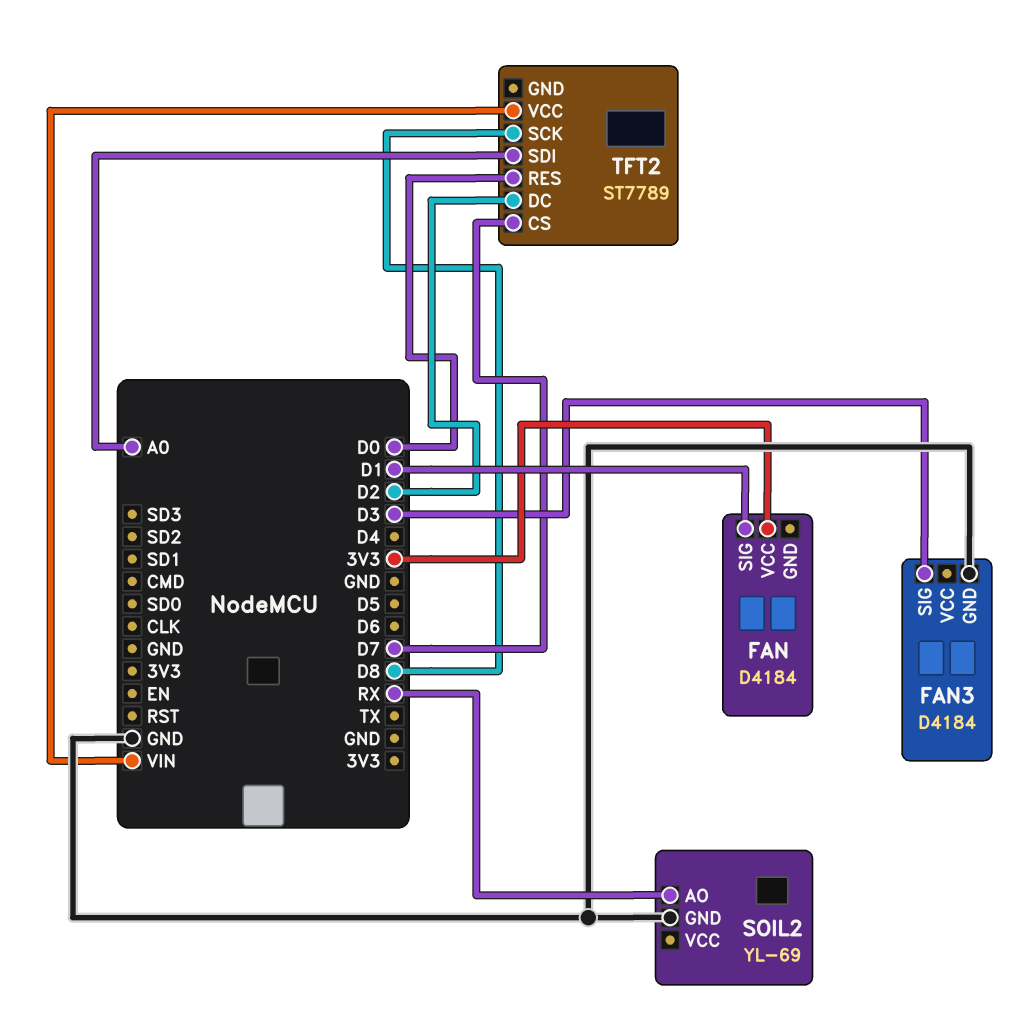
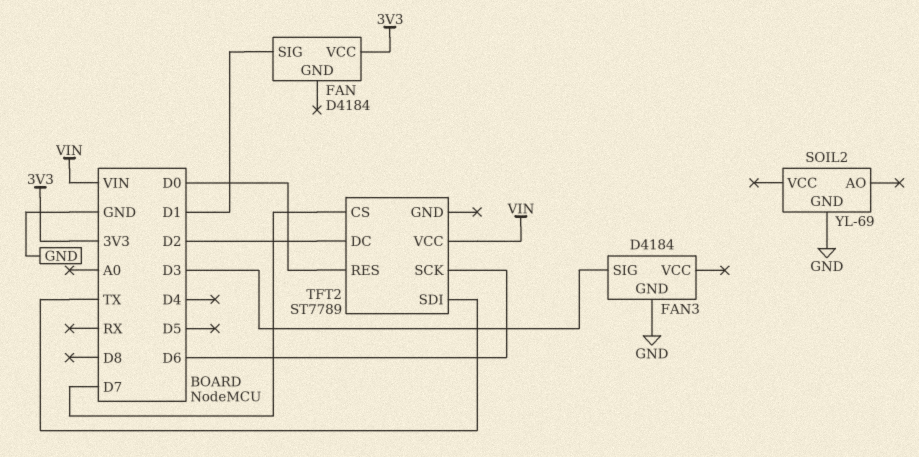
SOIL2 pin AO: RX -> none
TFT2 pin SCK: D8 -> D6
TFT2 pin SDI: A0 -> TX

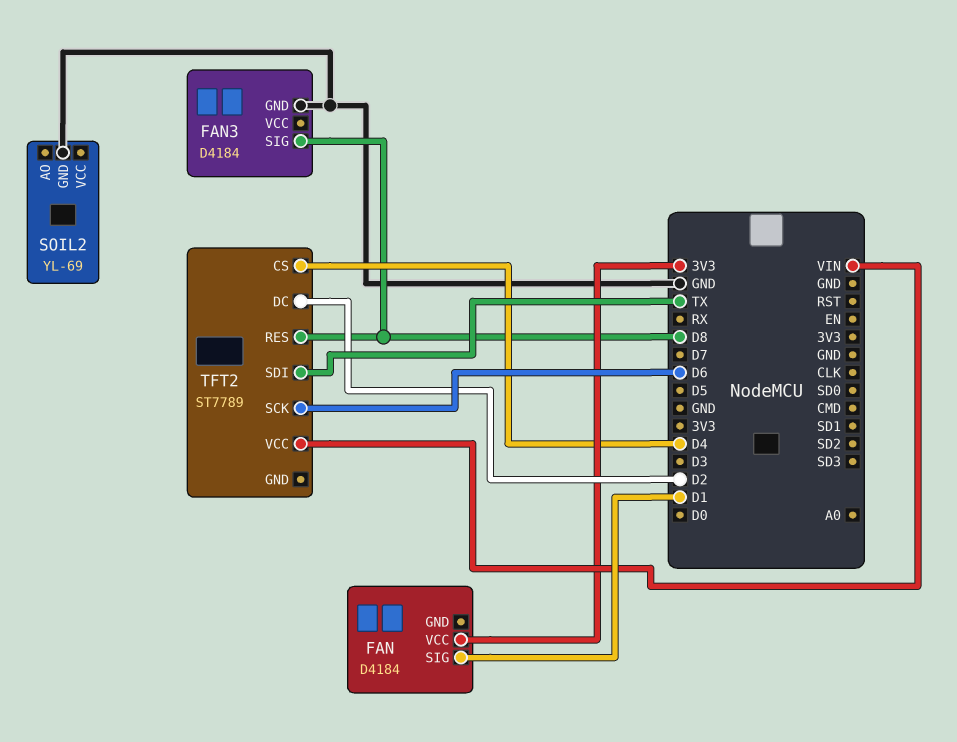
FAN3 pin SIG: D3 -> D8
TFT2 pin CS: D7 -> D4
TFT2 pin RES: D0 -> D8

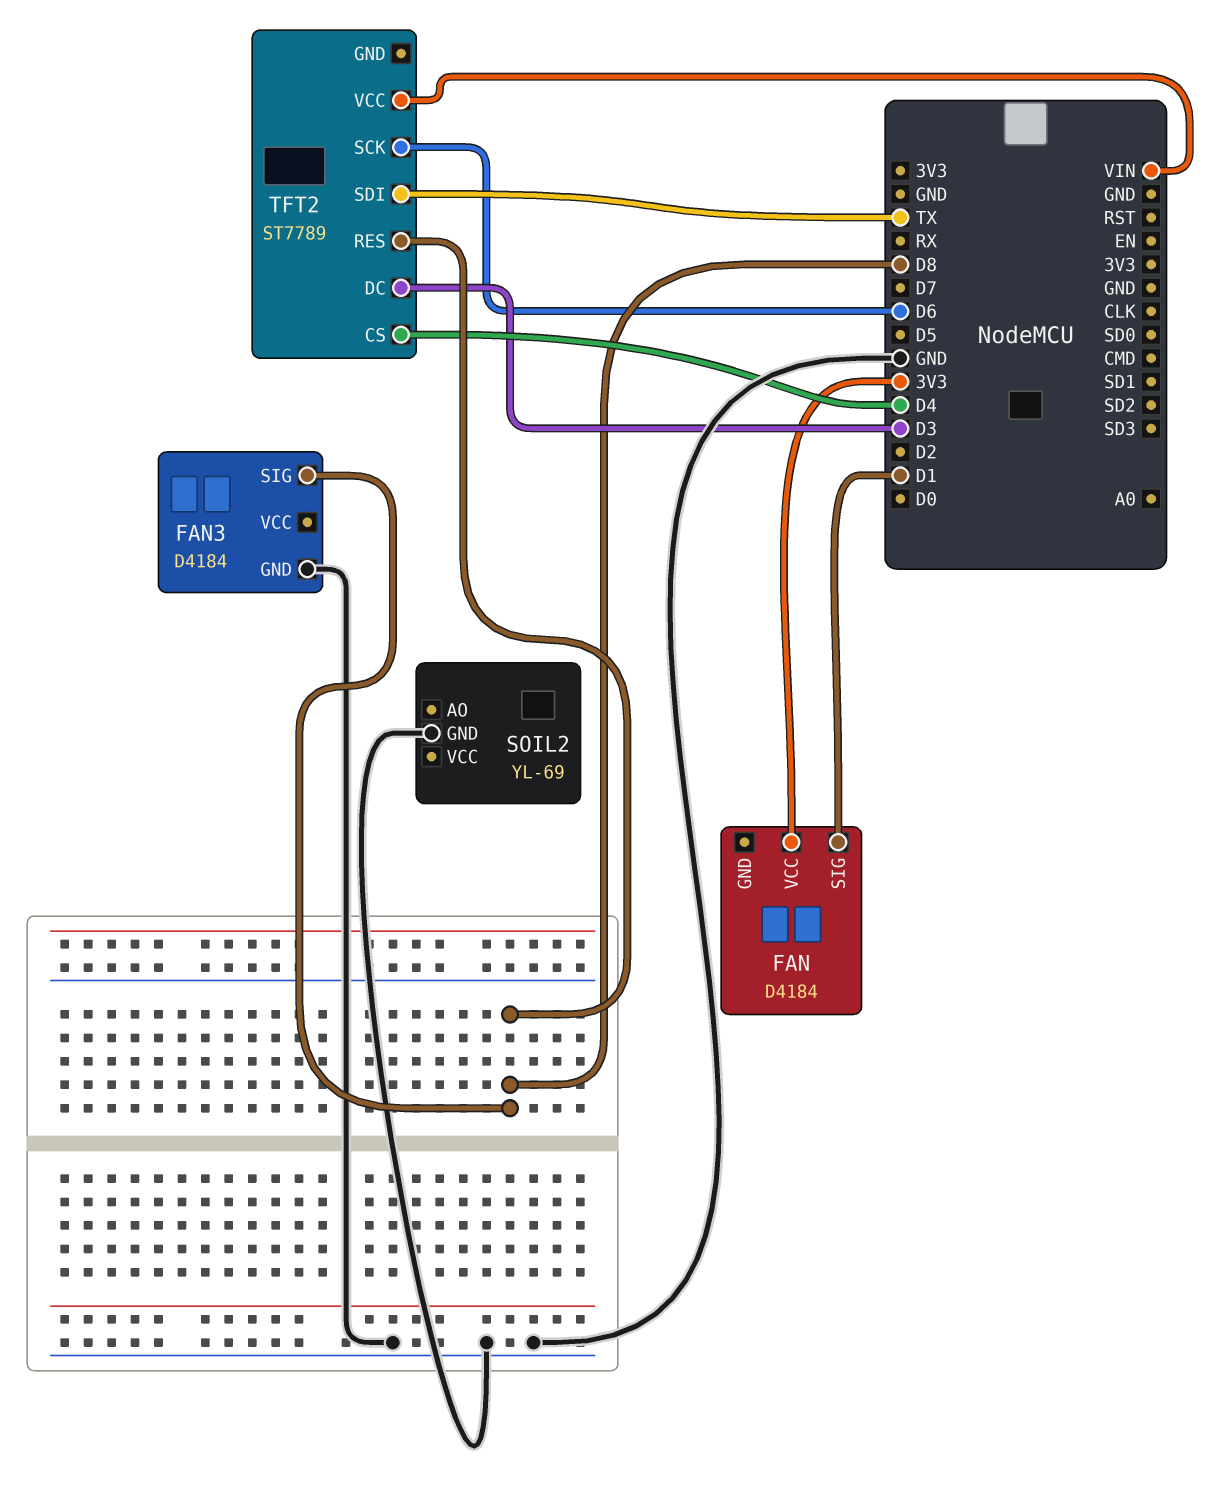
TFT2 pin DC: D2 -> D3

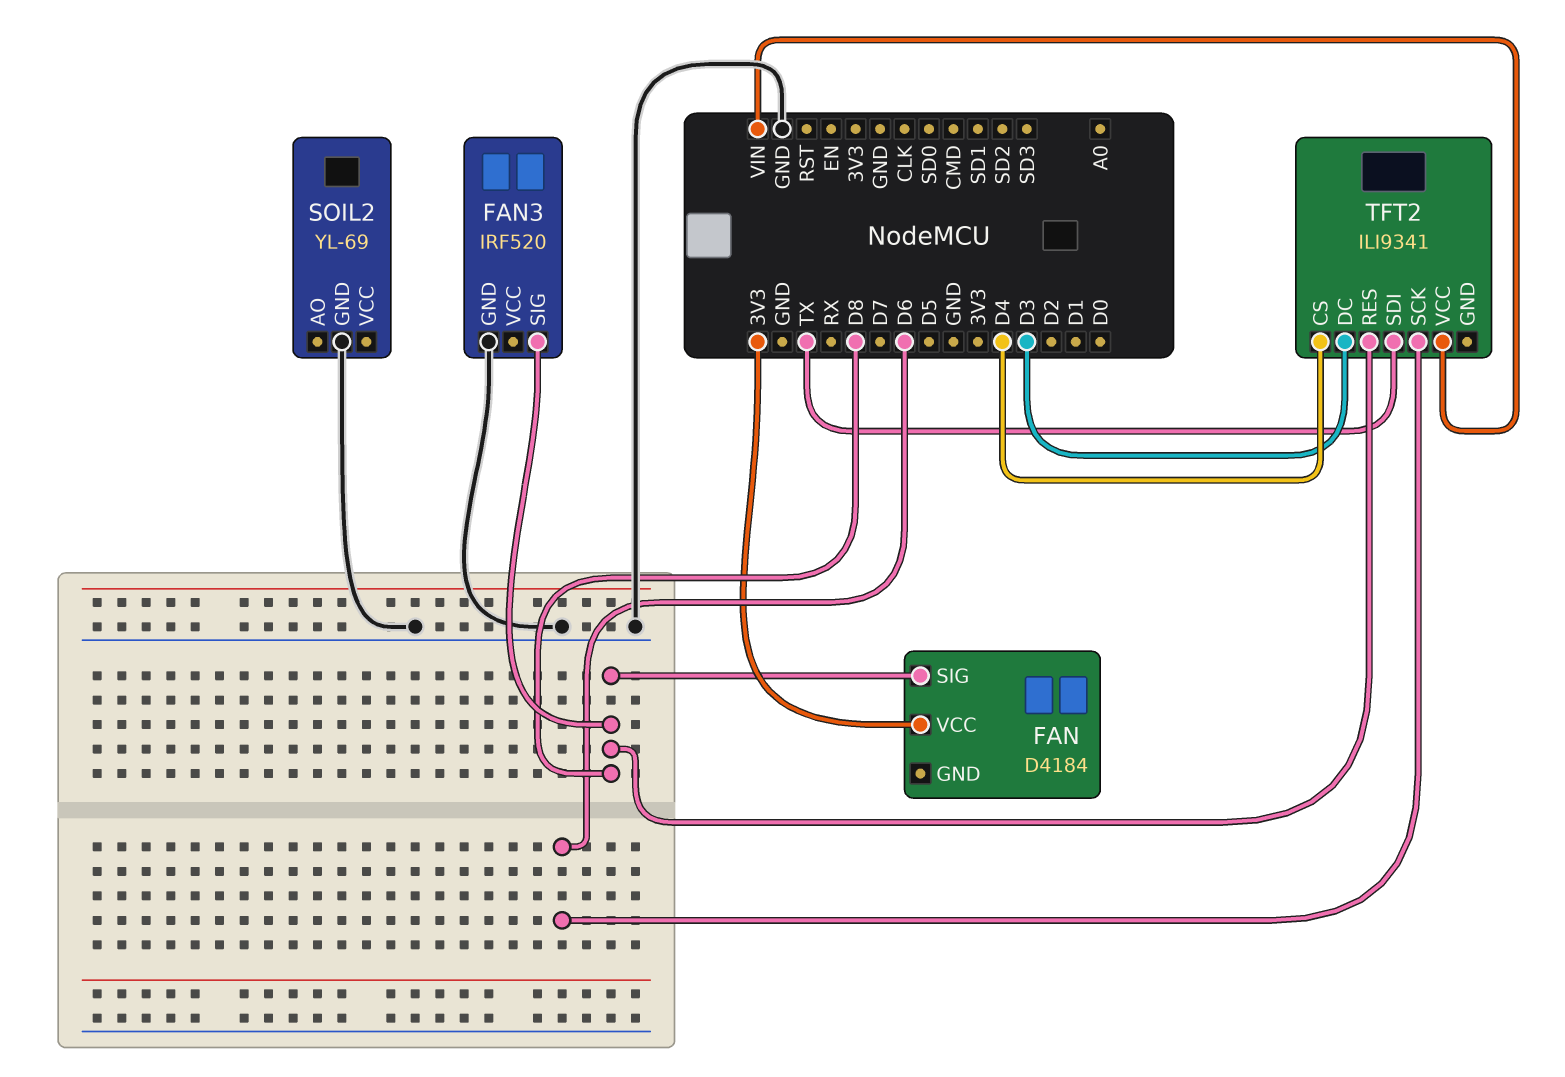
FAN pin SIG: D1 -> D8
FAN3: D4184 -> IRF520
TFT2: ST7789 -> ILI9341

